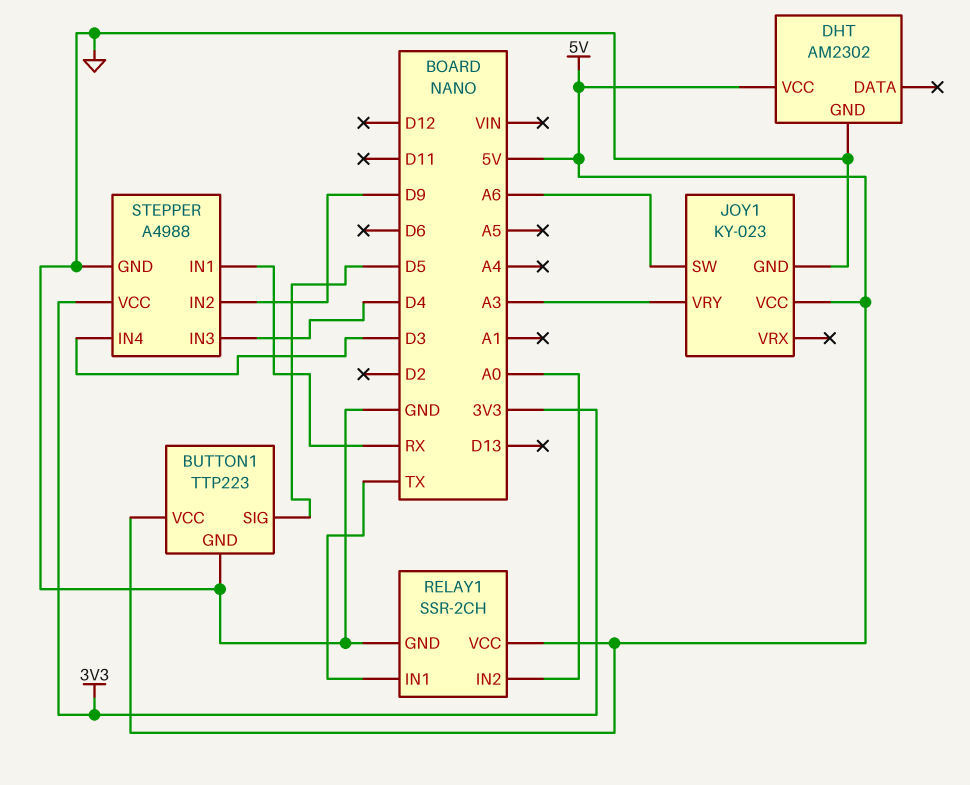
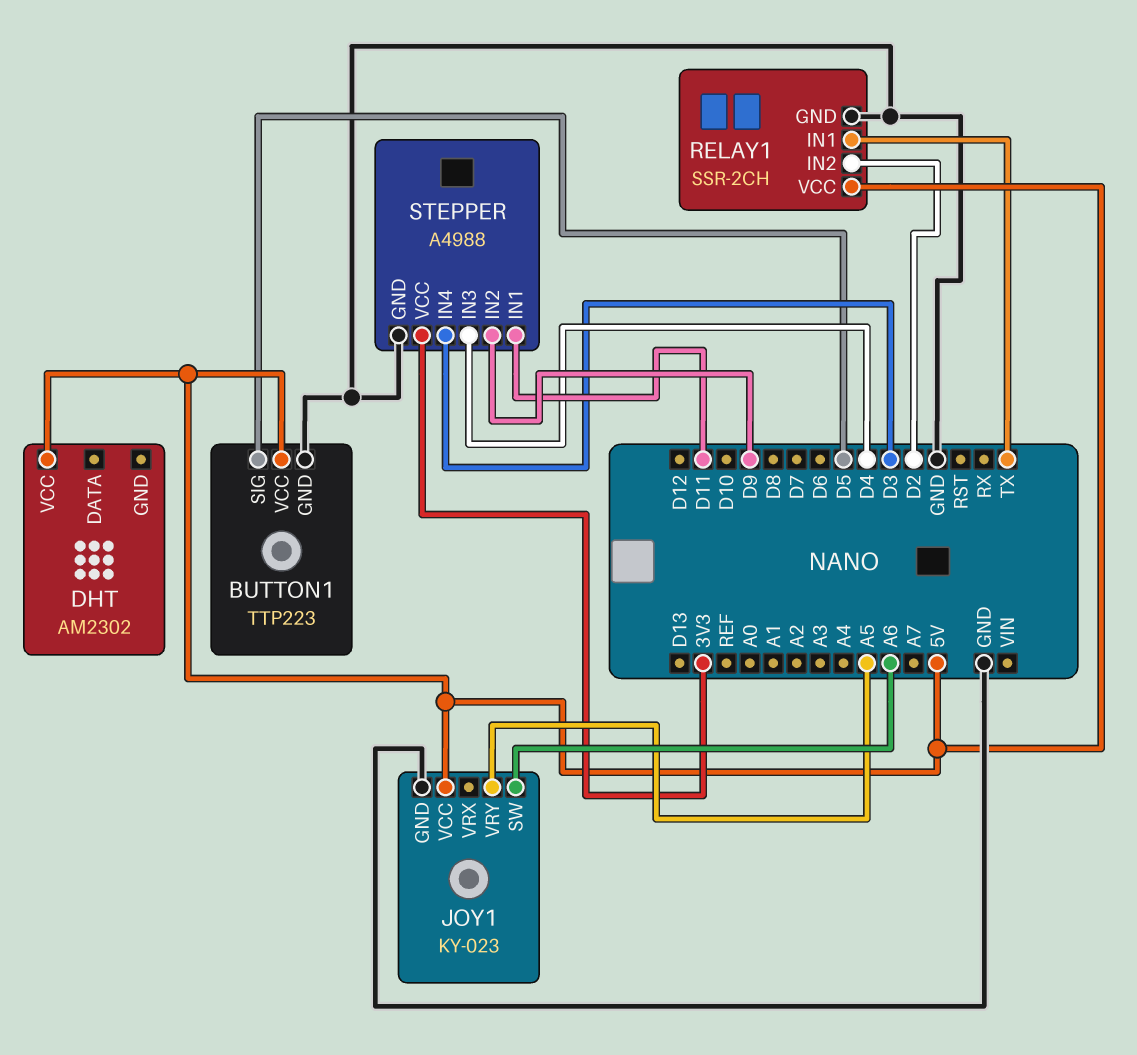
DHT pin GND: GND -> none
JOY1 pin VRY: A3 -> A5
RELAY1 pin IN2: A0 -> D2
STEPPER pin IN1: RX -> D11

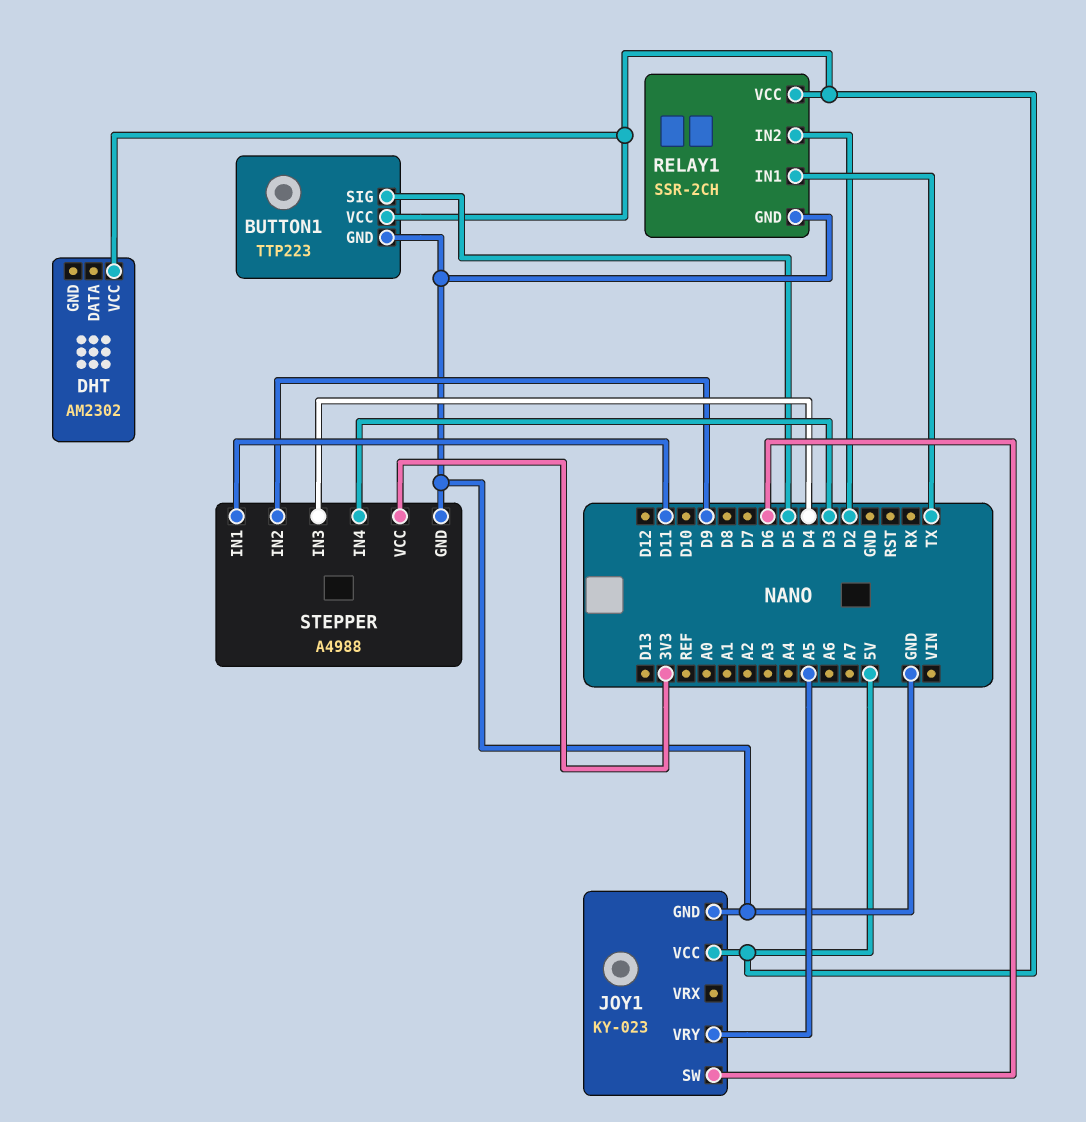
JOY1 pin SW: A6 -> D6

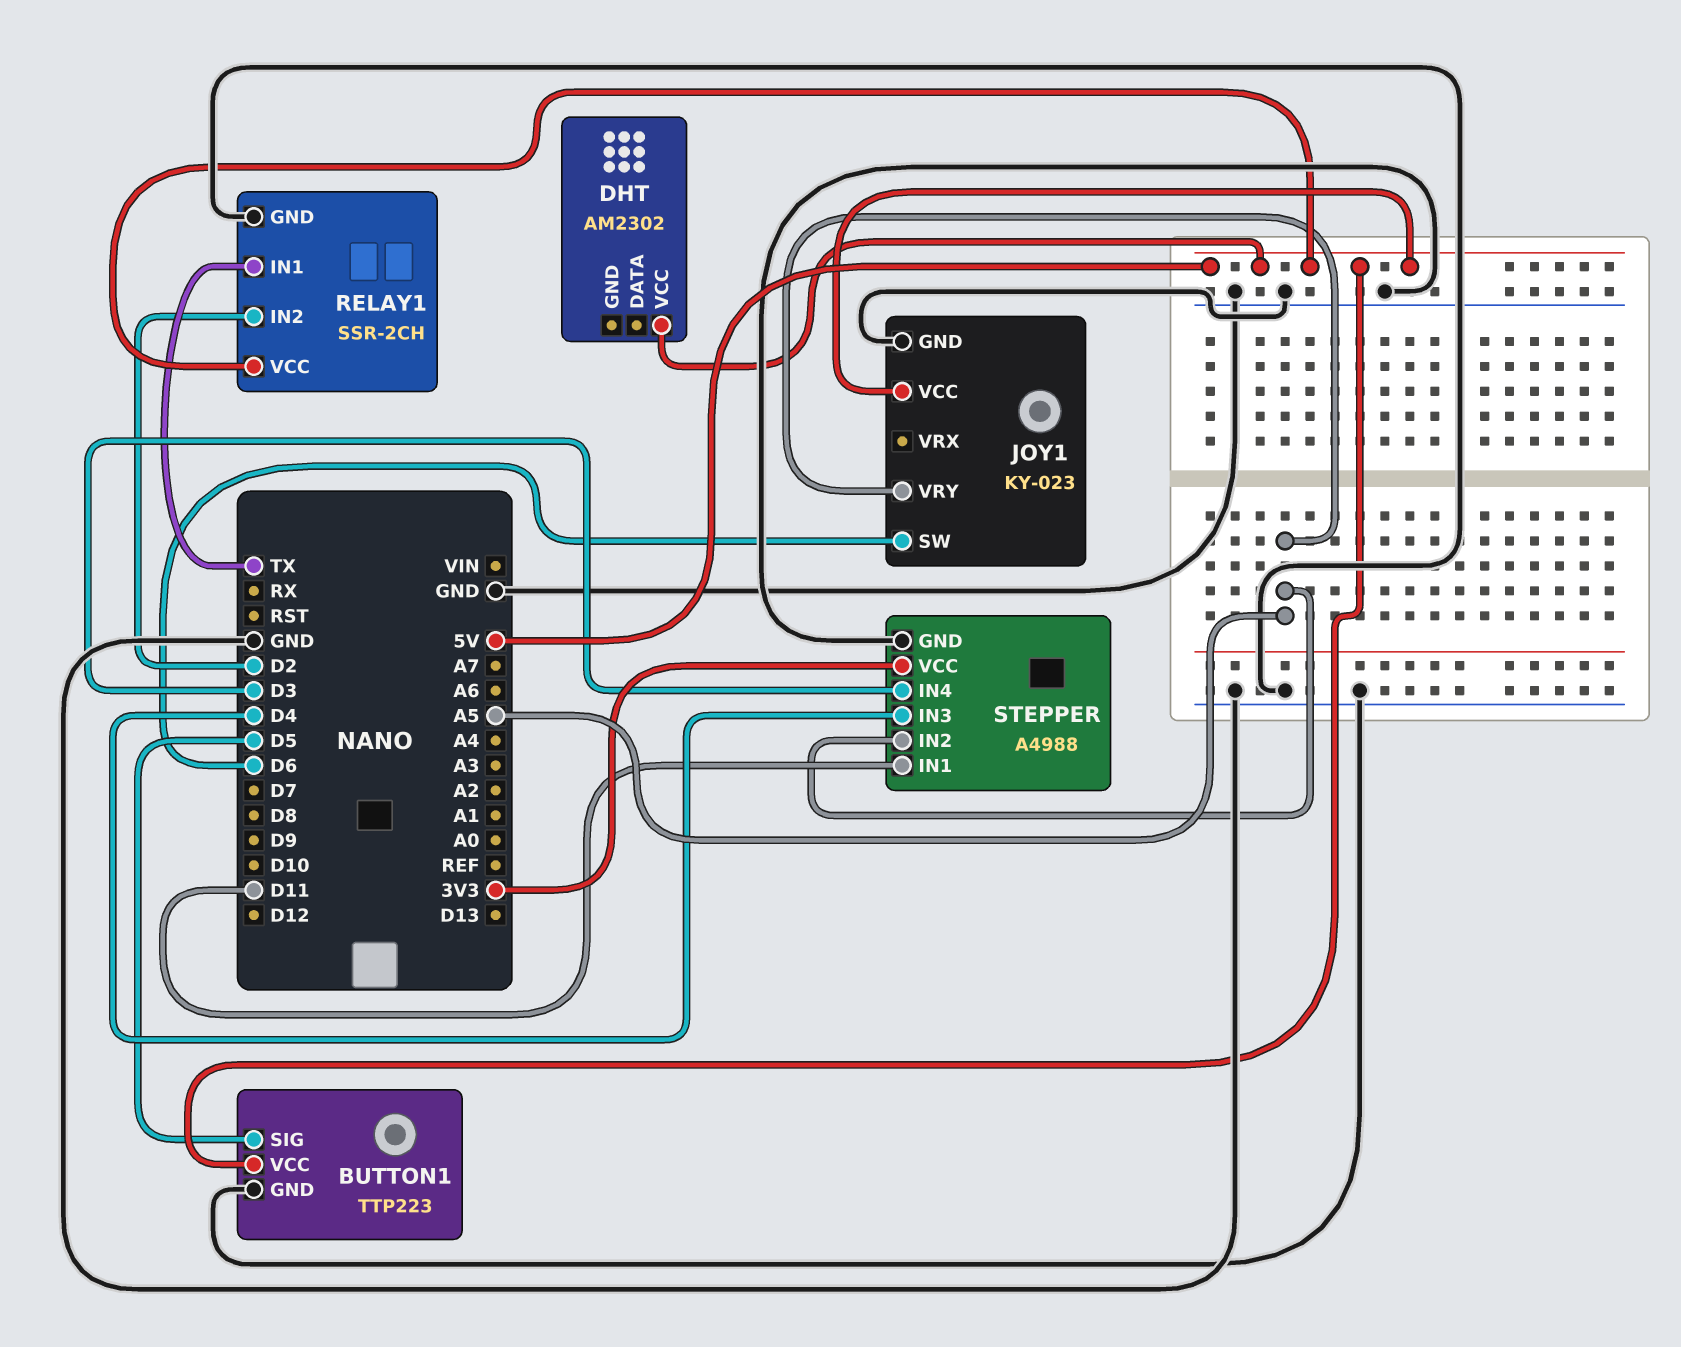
STEPPER pin IN2: D9 -> A5

